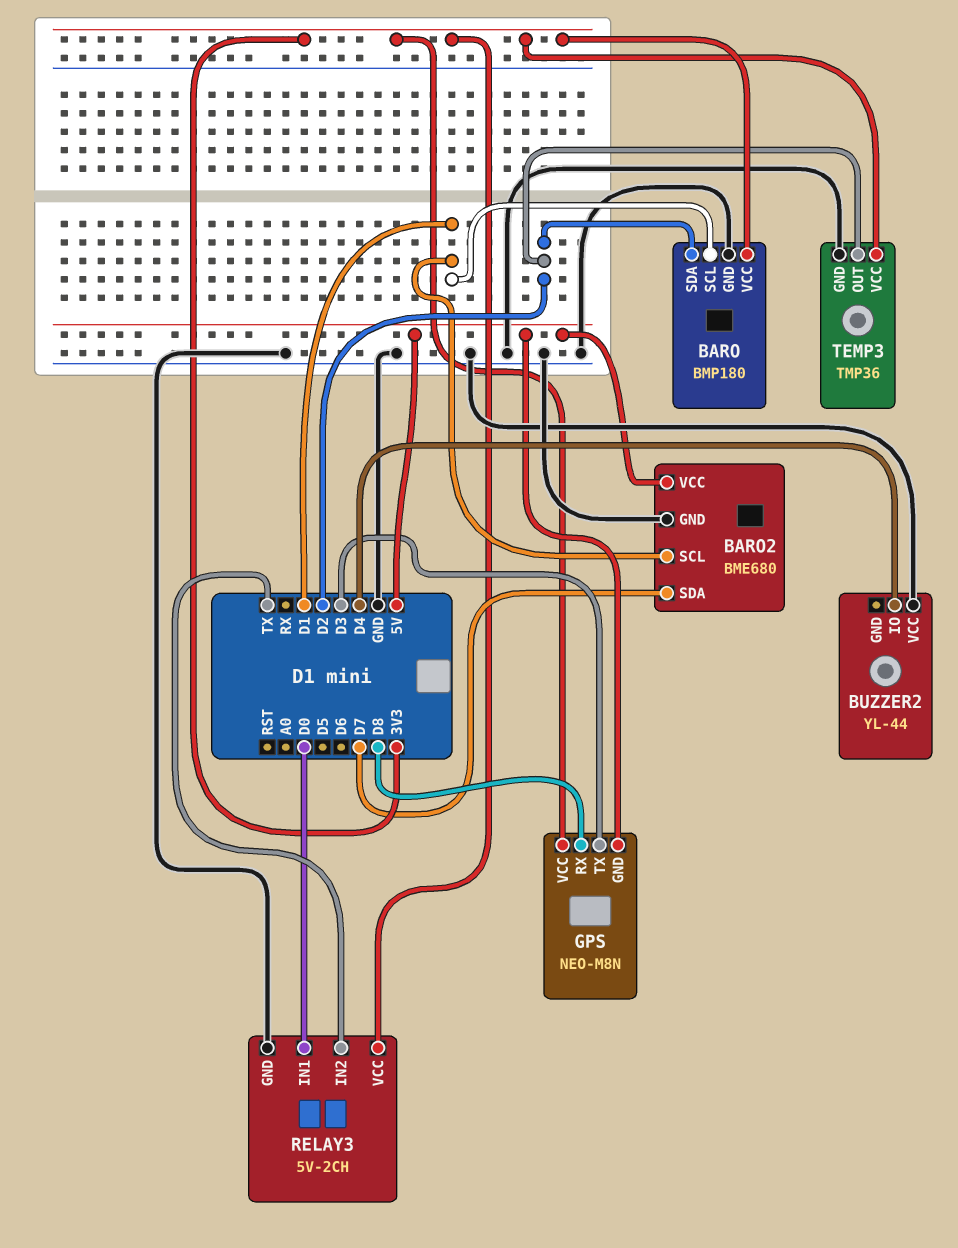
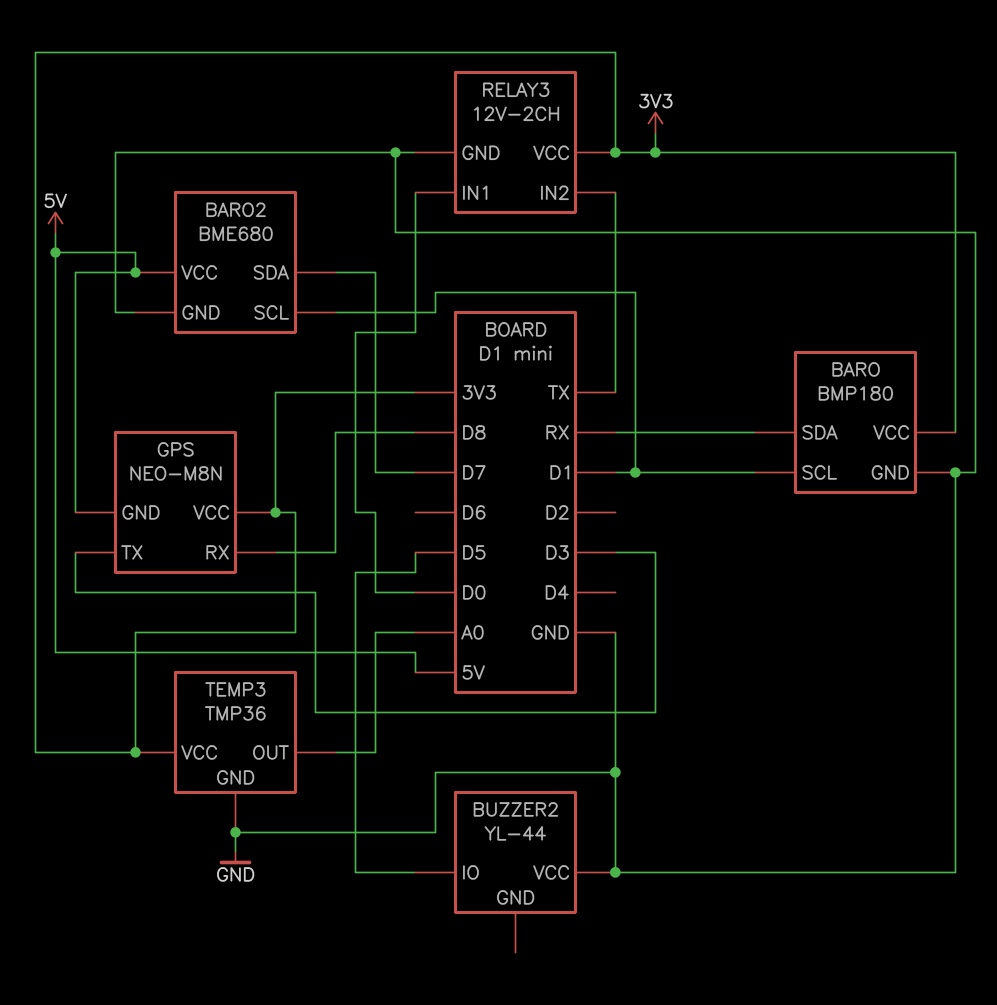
BARO pin SDA: D2 -> RX
BUZZER2 pin IO: D4 -> D5
RELAY3: 5V-2CH -> 12V-2CH
TEMP3 pin OUT: D2 -> A0

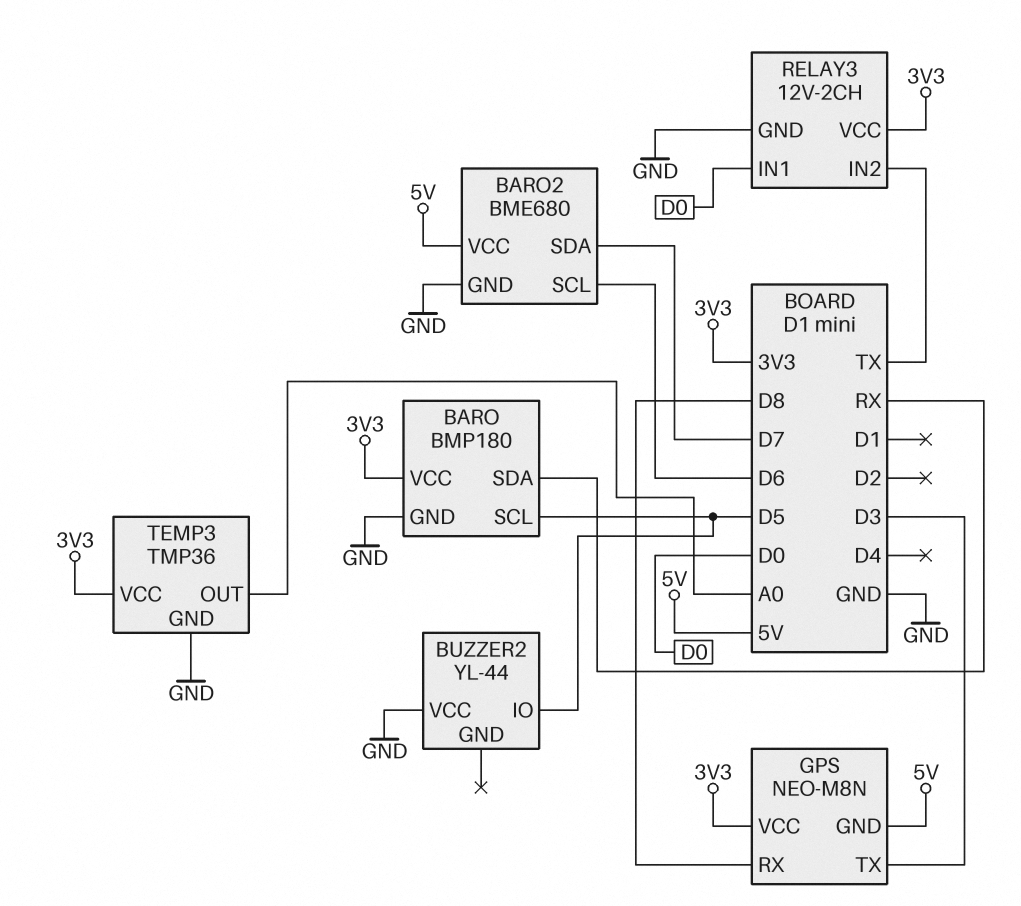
BARO pin SCL: D1 -> D5
BARO2 pin SCL: D1 -> D6

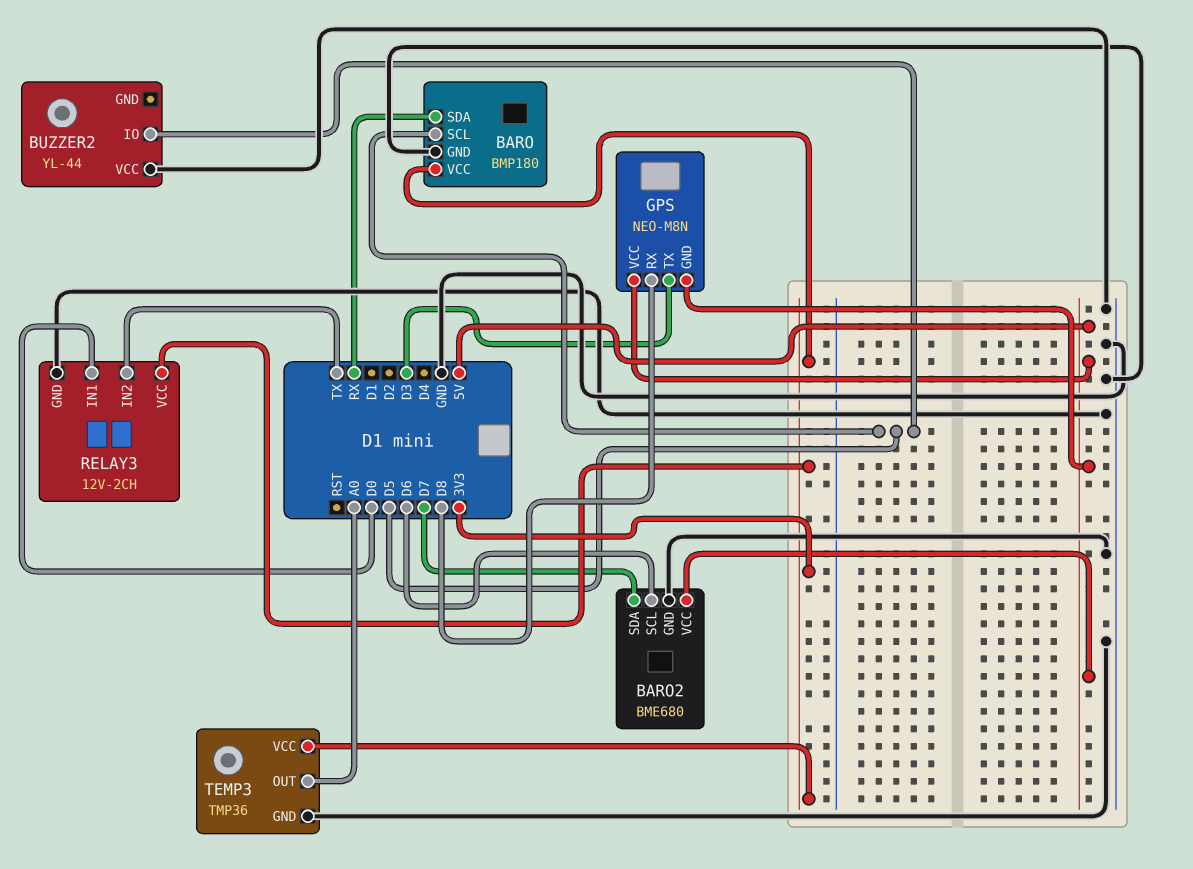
GPS pin VCC: 3V3 -> 5V

